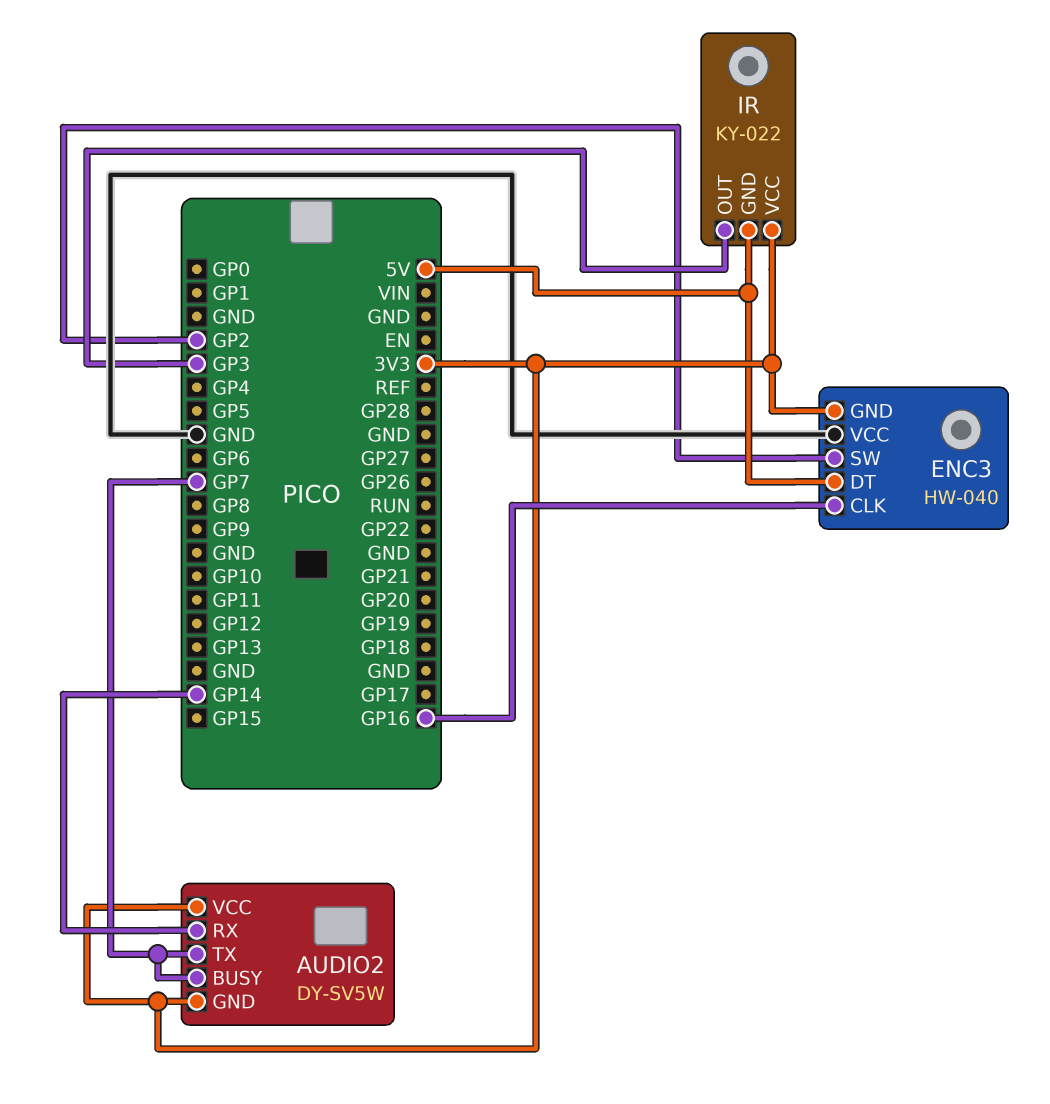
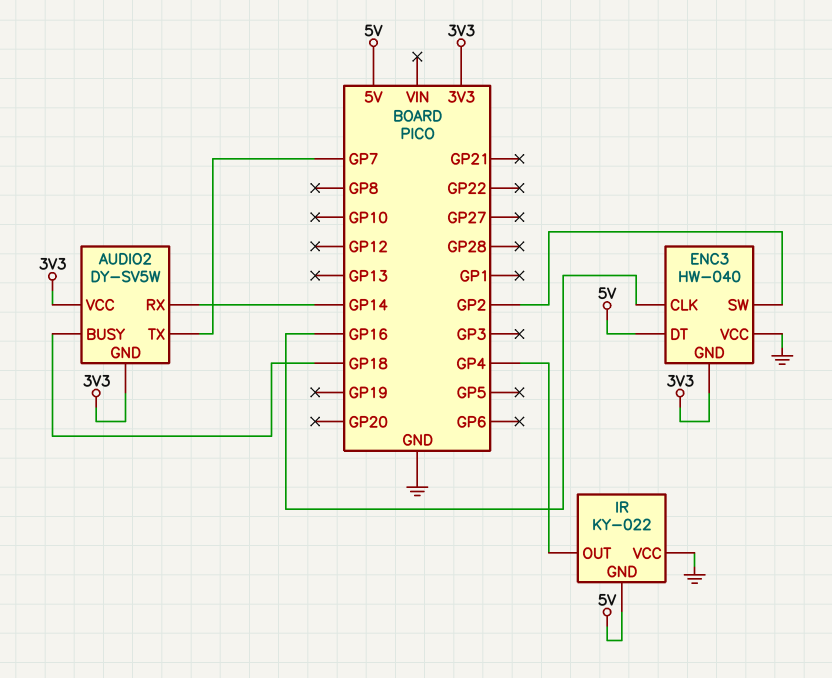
AUDIO2 pin BUSY: GP7 -> GP18
IR pin OUT: GP3 -> GP4
IR pin VCC: 3V3 -> GND

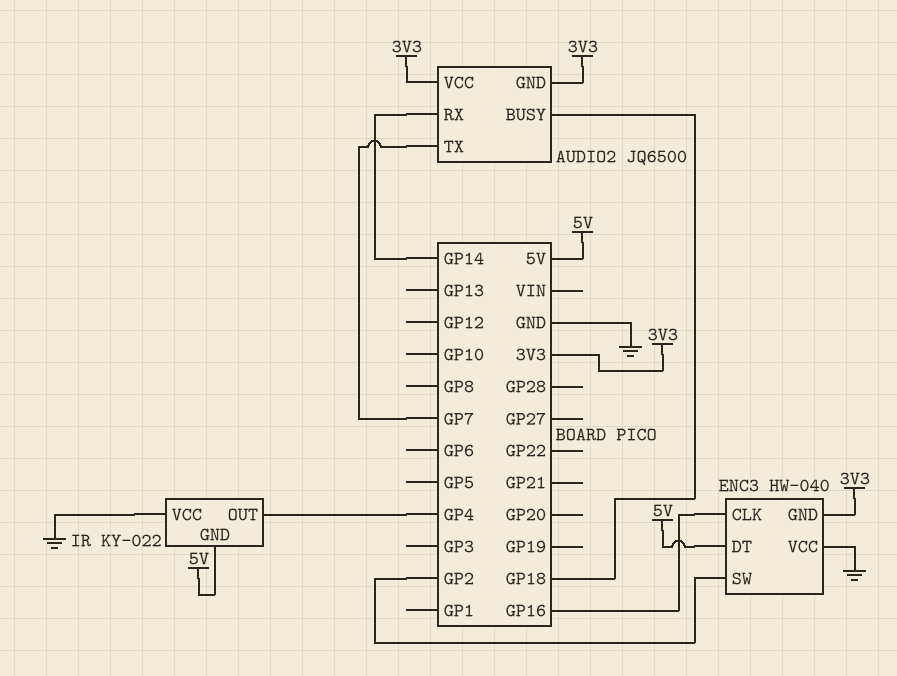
AUDIO2: DY-SV5W -> JQ6500

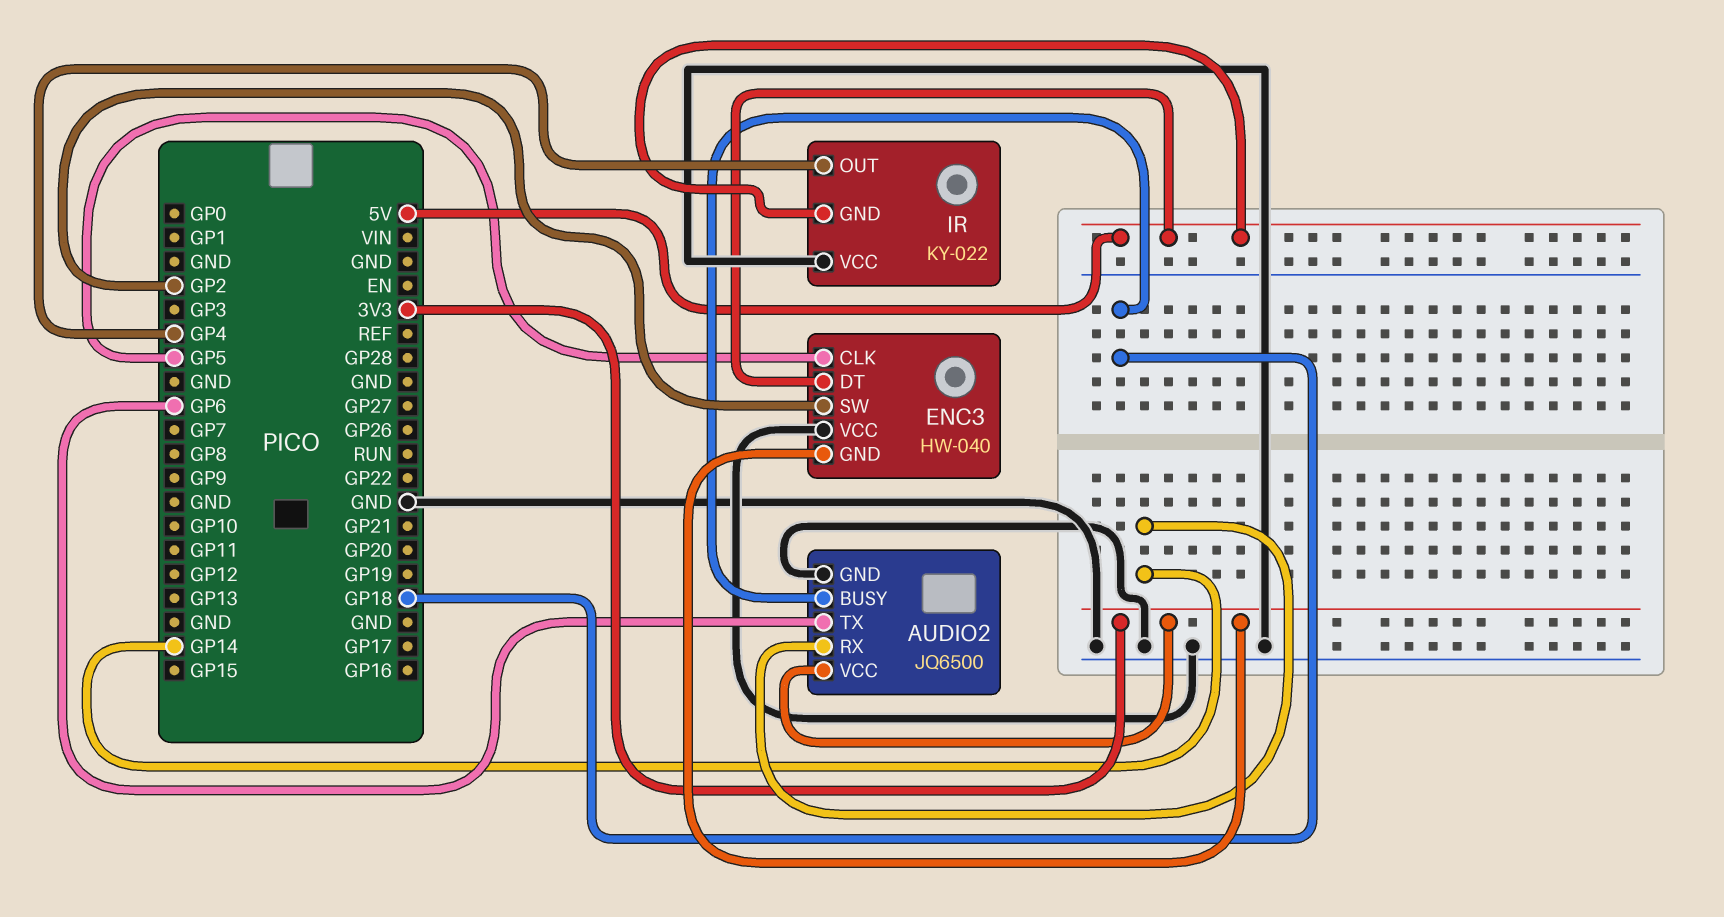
AUDIO2 pin GND: 3V3 -> GND
AUDIO2 pin TX: GP7 -> GP6
ENC3 pin CLK: GP16 -> GP5

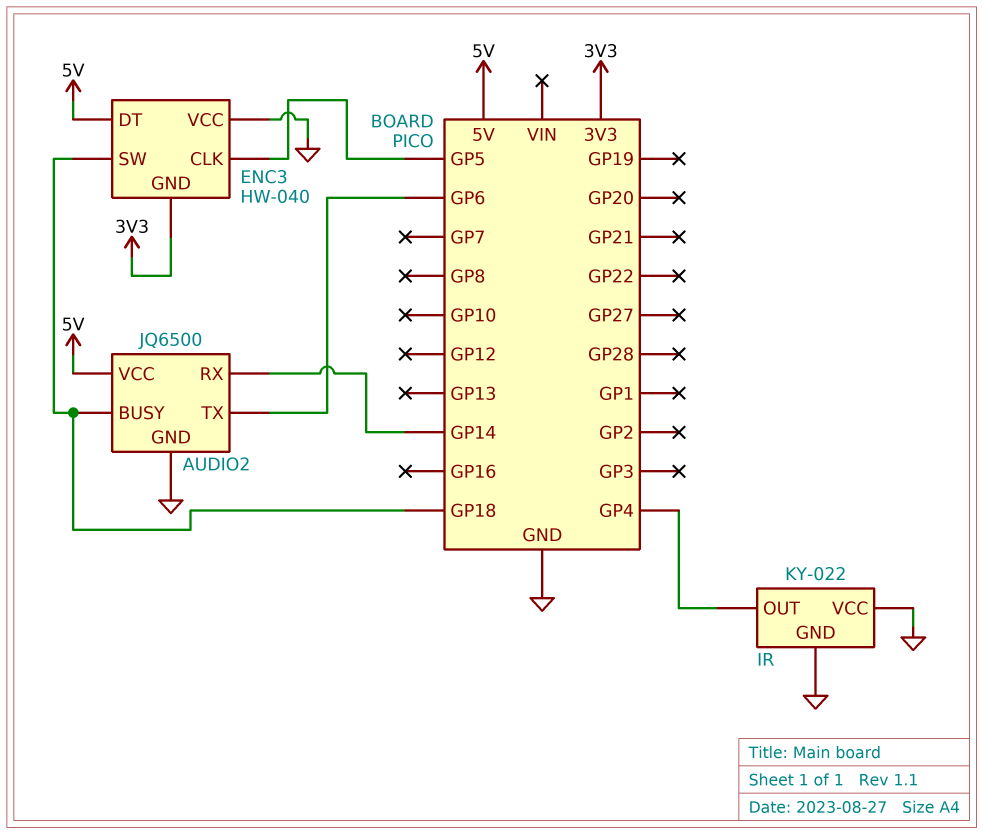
AUDIO2 pin VCC: 3V3 -> 5V
ENC3 pin SW: GP2 -> GP18
IR pin GND: 5V -> GND

